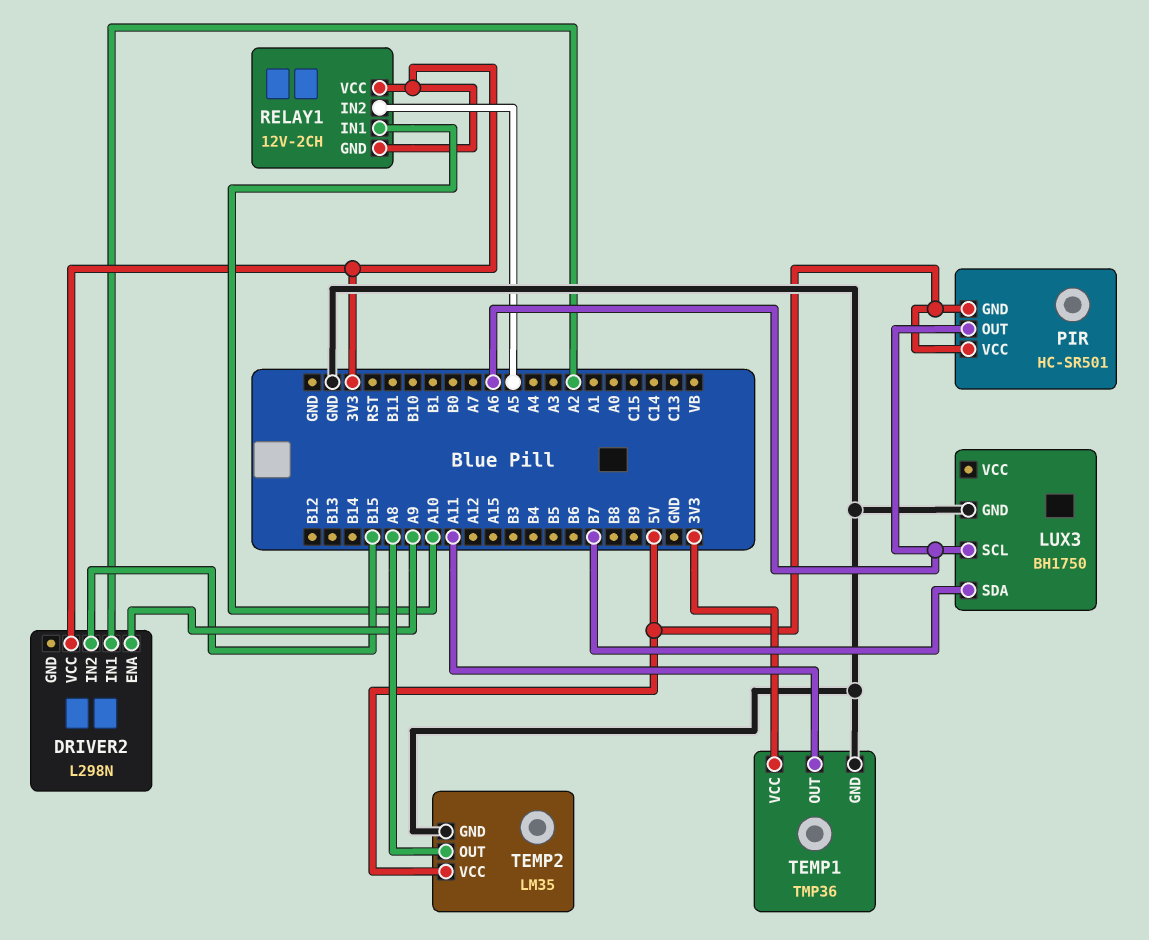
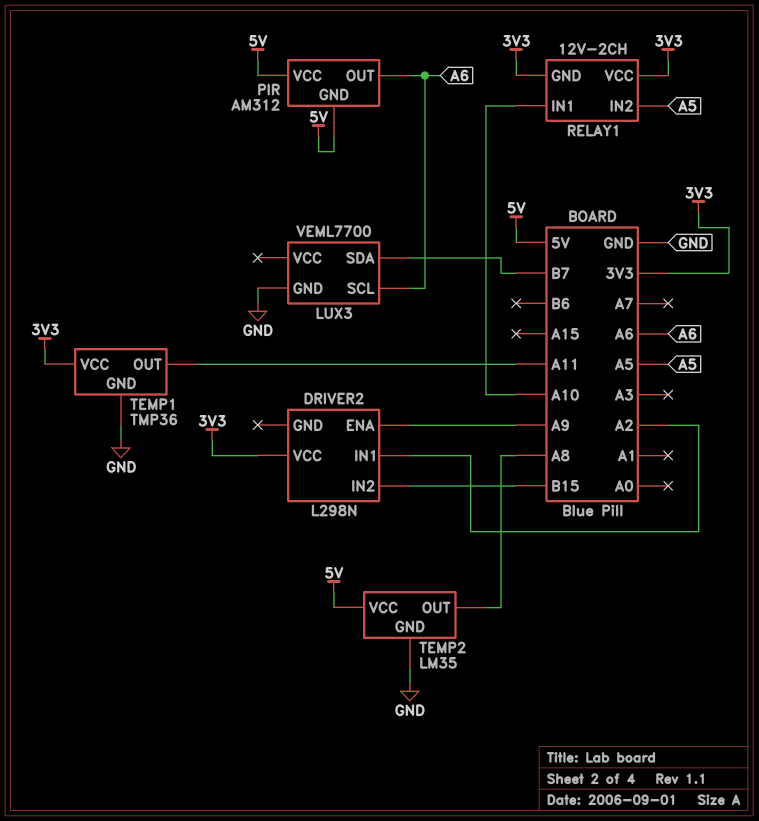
LUX3: BH1750 -> VEML7700
PIR: HC-SR501 -> AM312

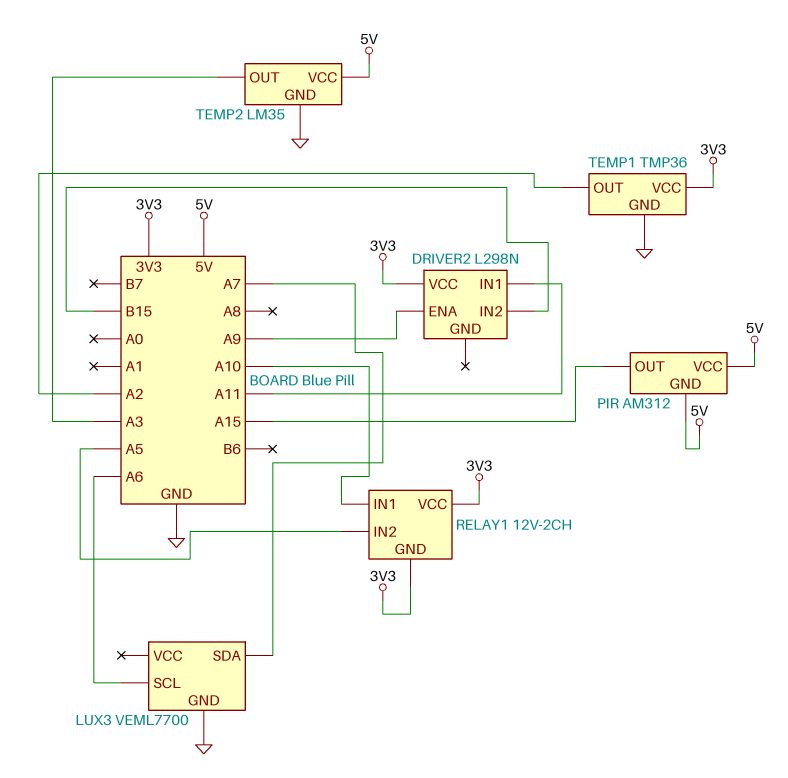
DRIVER2 pin IN1: A2 -> A11
LUX3 pin SDA: B7 -> A7
PIR pin OUT: A6 -> A15
TEMP1 pin OUT: A11 -> A2
TEMP2 pin OUT: A8 -> A3

